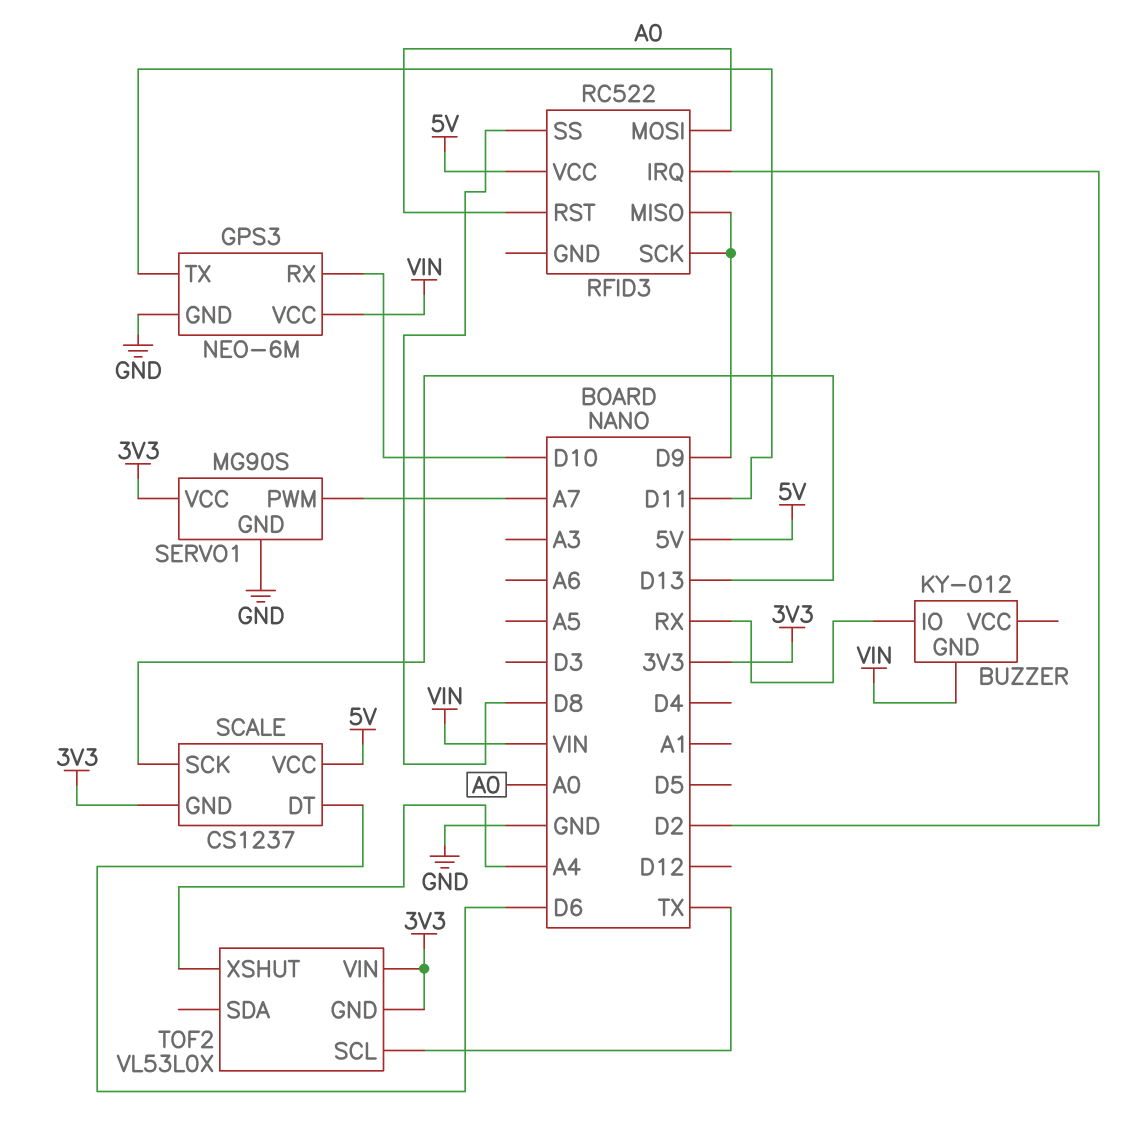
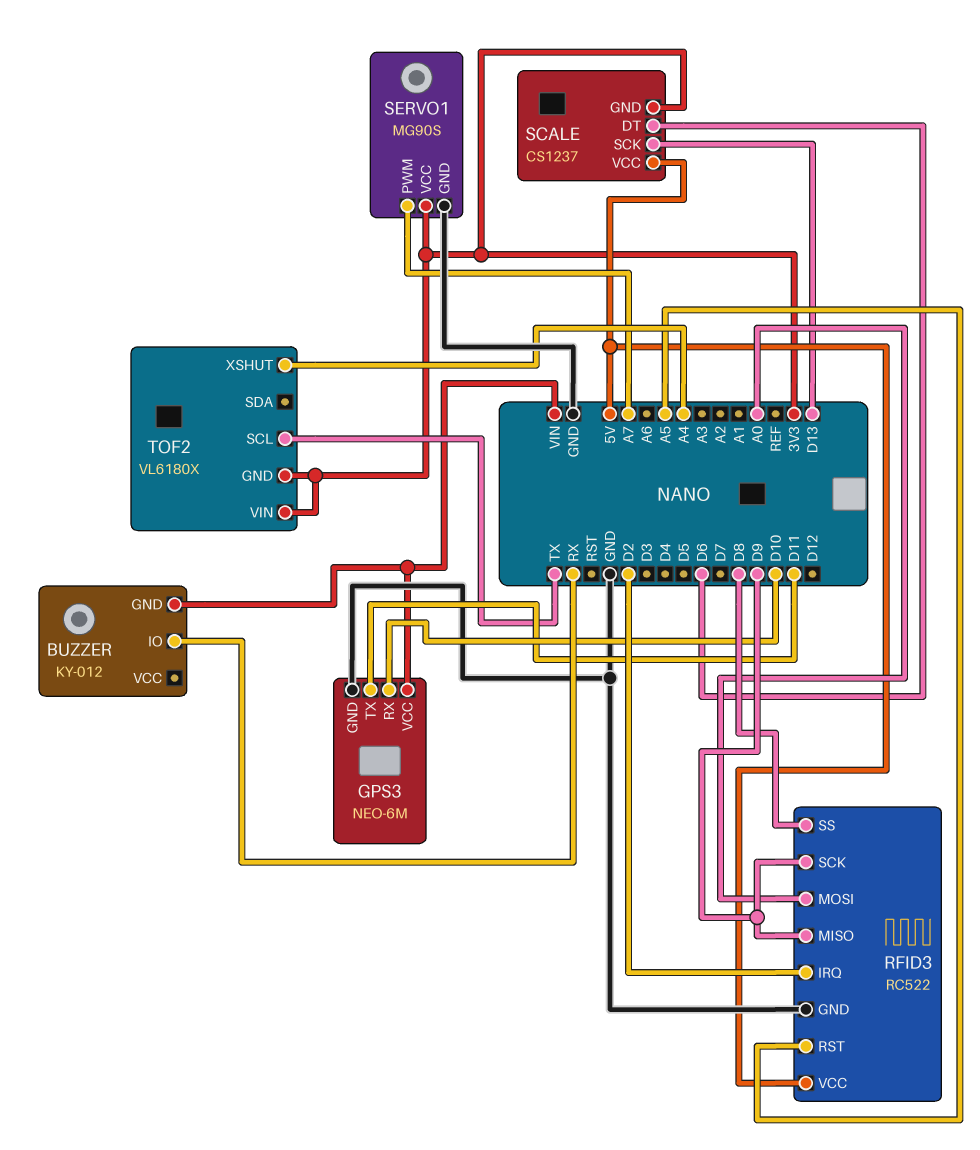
RFID3 pin GND: none -> GND
RFID3 pin RST: A0 -> A5
TOF2: VL53L0X -> VL6180X

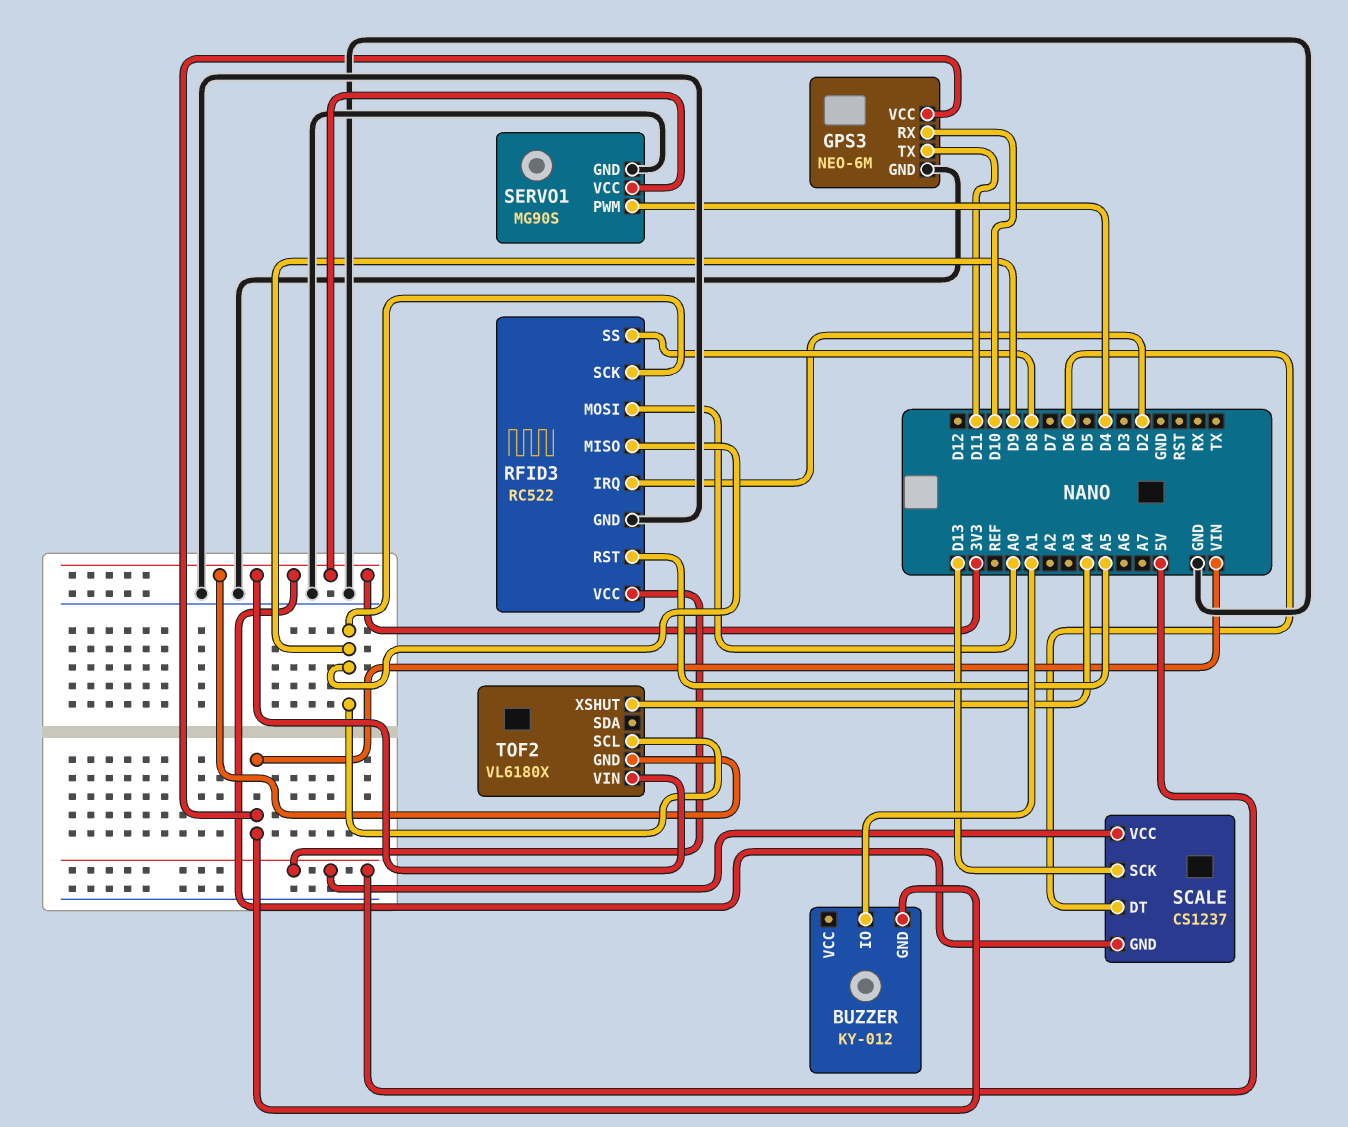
BUZZER pin IO: RX -> A1
SERVO1 pin PWM: A7 -> D4
TOF2 pin SCL: TX -> D9

